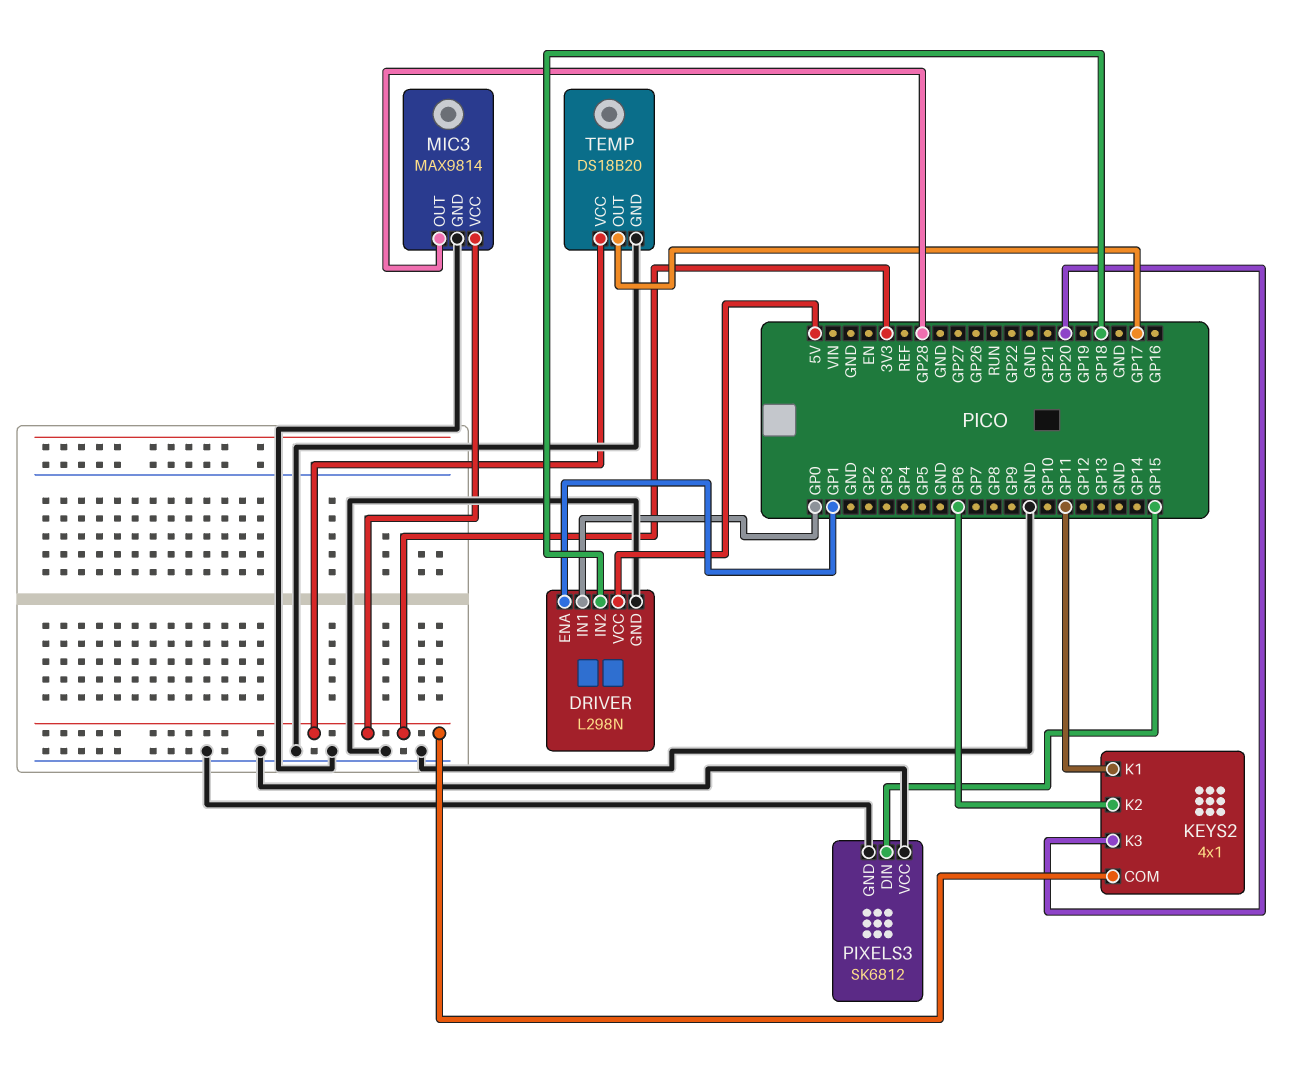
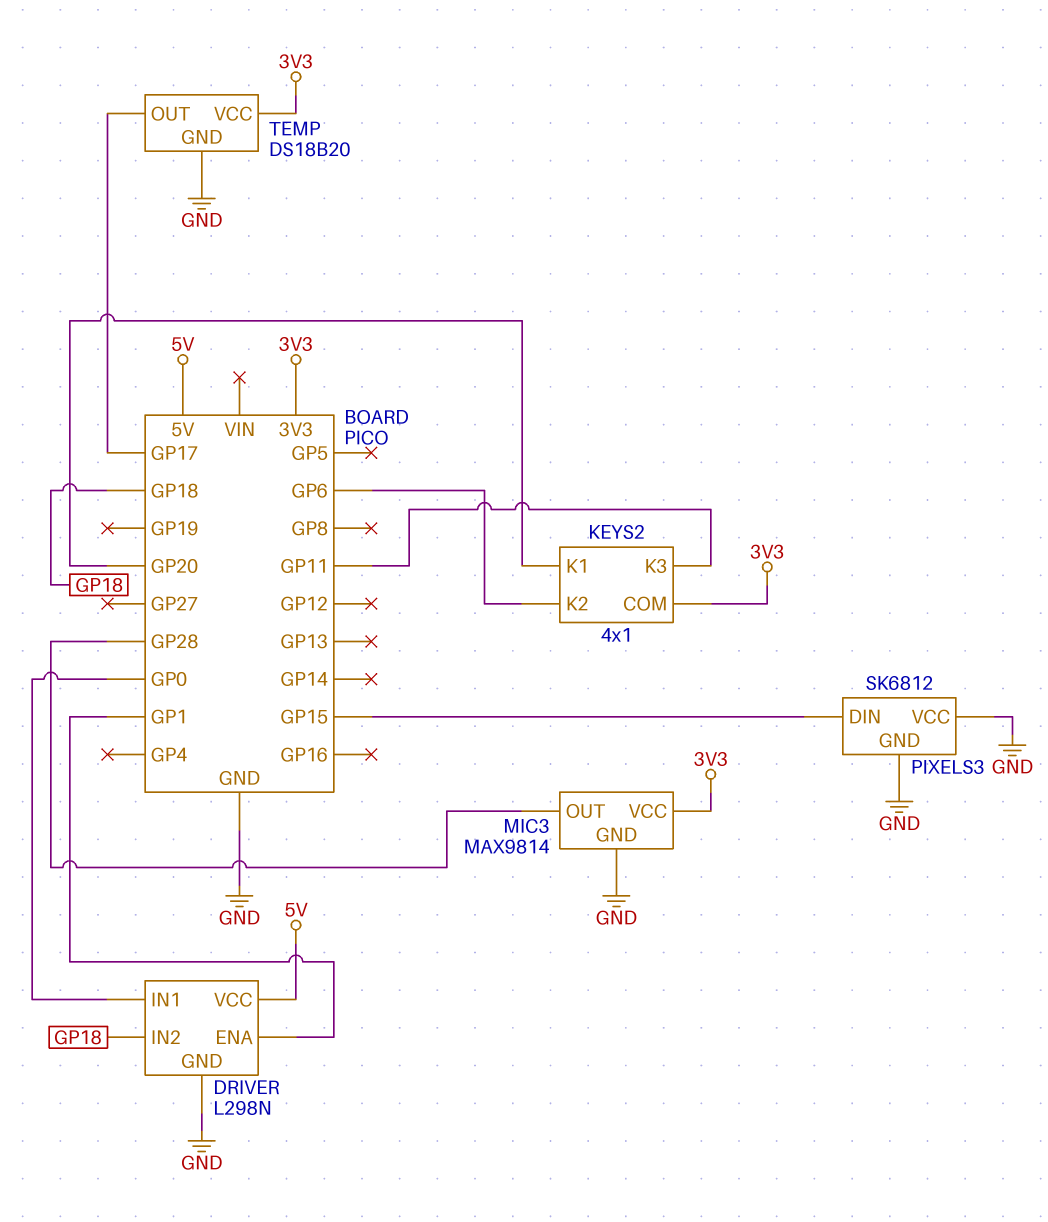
KEYS2 pin K1: GP11 -> GP20
KEYS2 pin K3: GP20 -> GP11

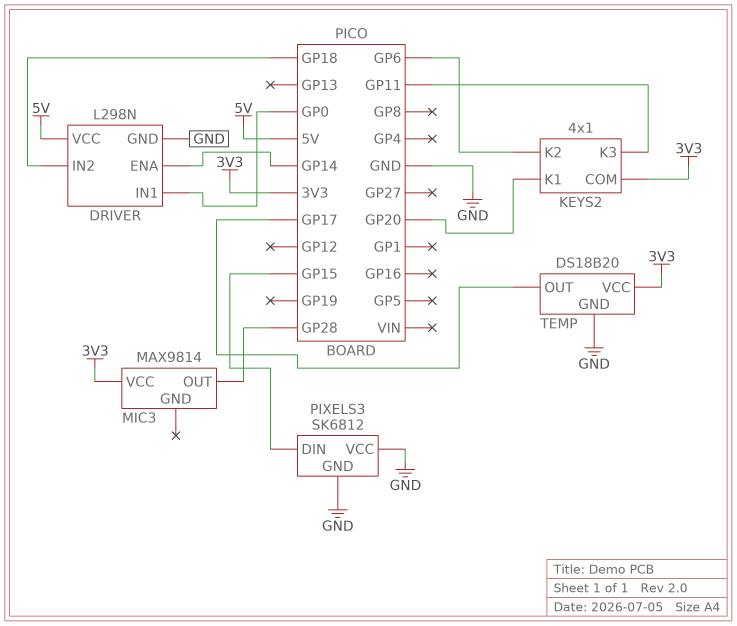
DRIVER pin ENA: GP1 -> GP14
MIC3 pin GND: GND -> none

